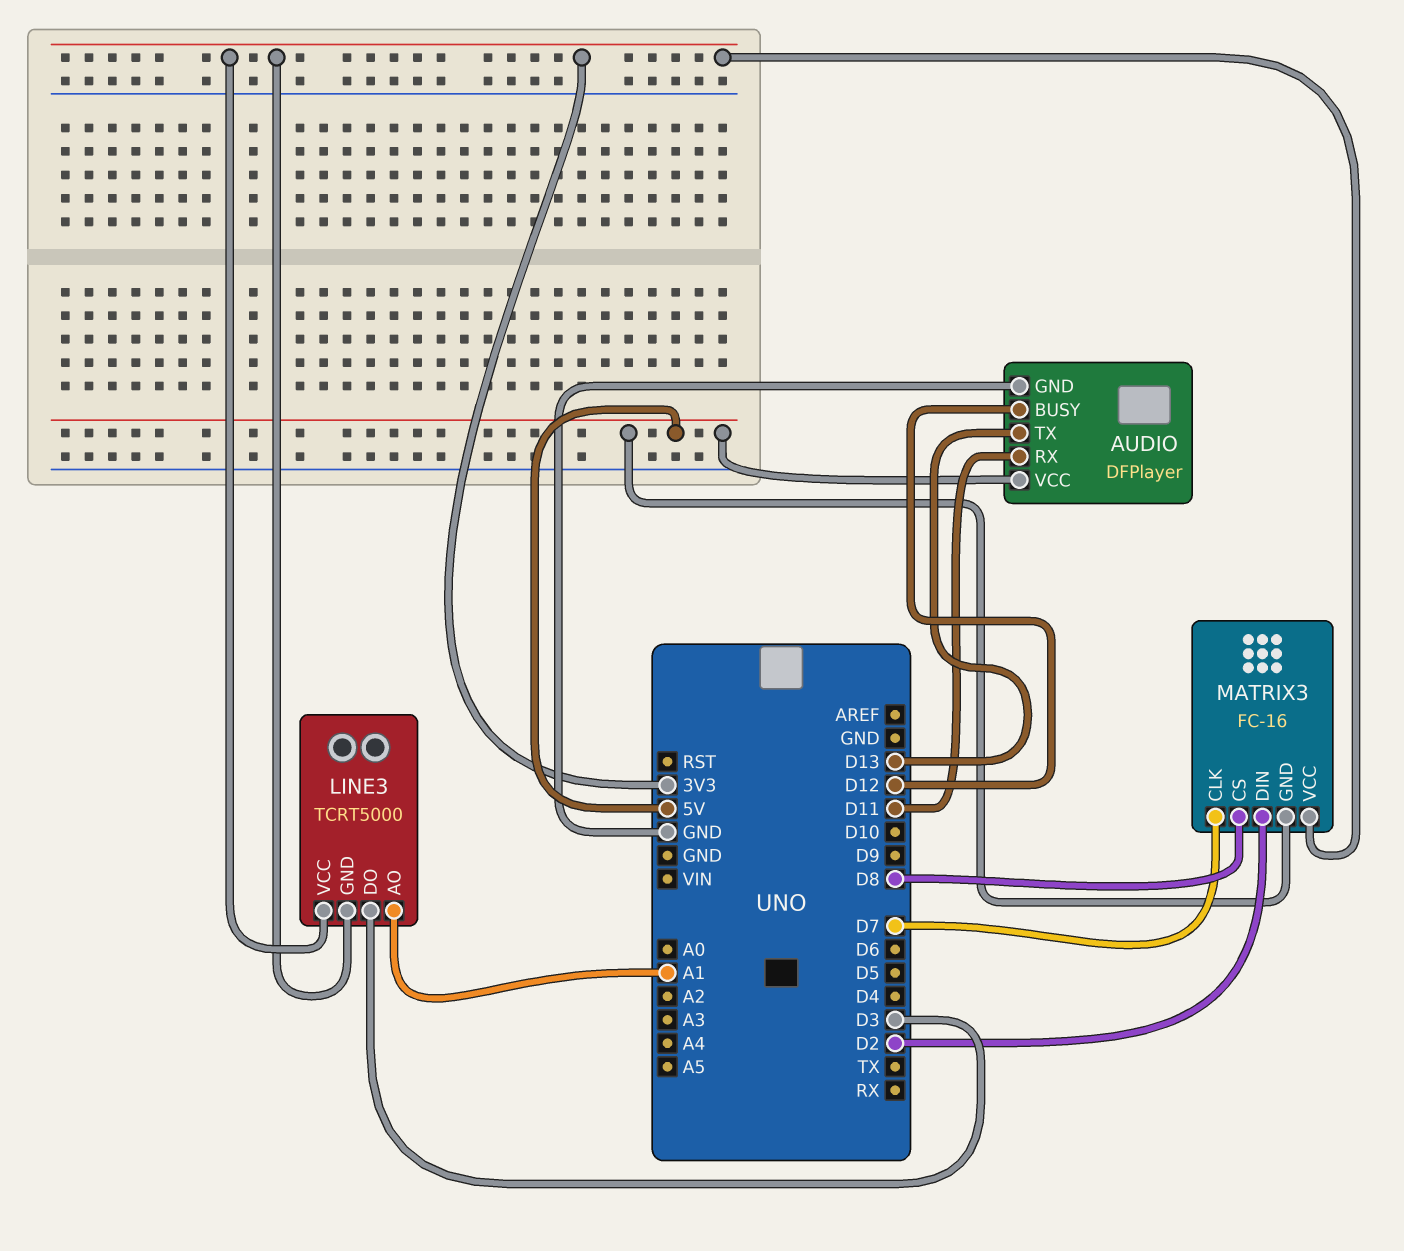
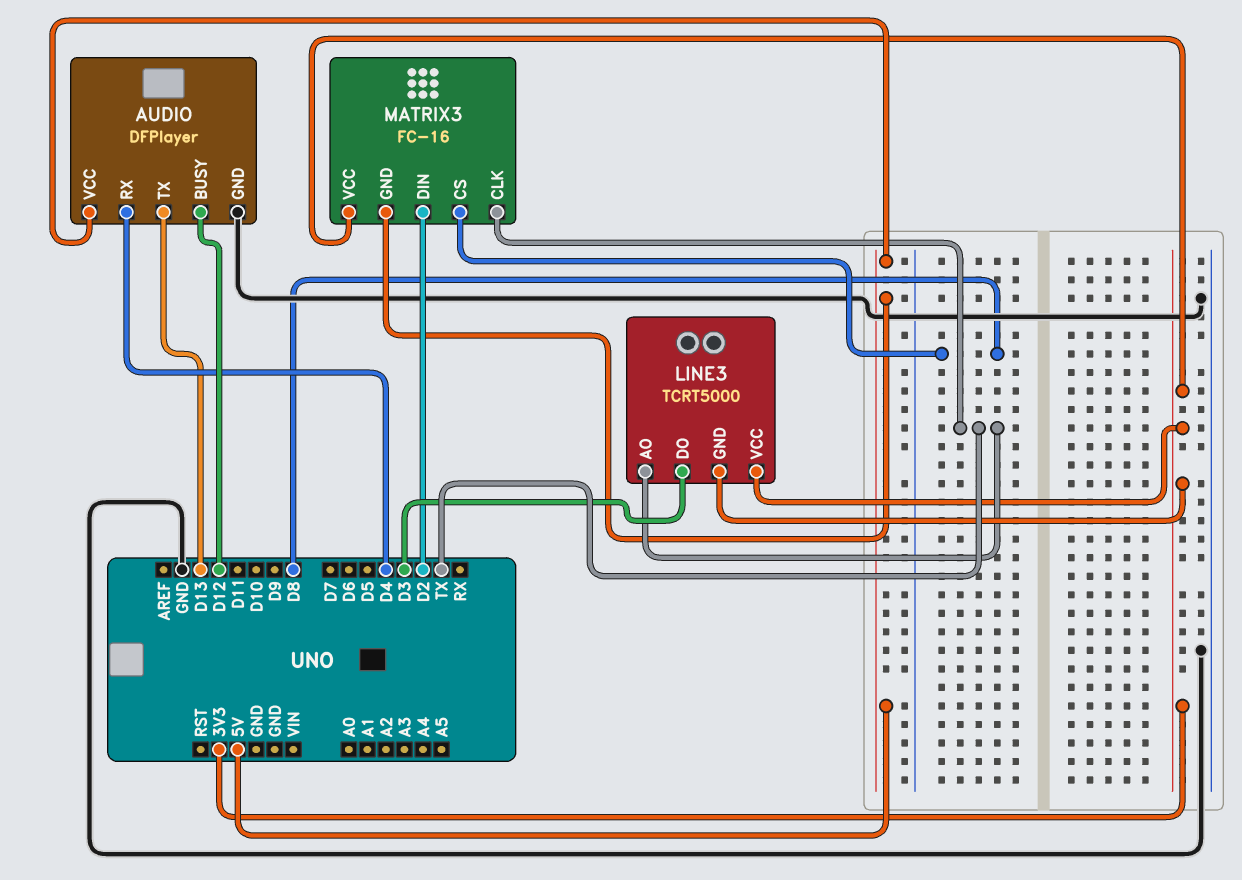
AUDIO pin RX: D11 -> D4
LINE3 pin AO: A1 -> TX
MATRIX3 pin CLK: D7 -> TX

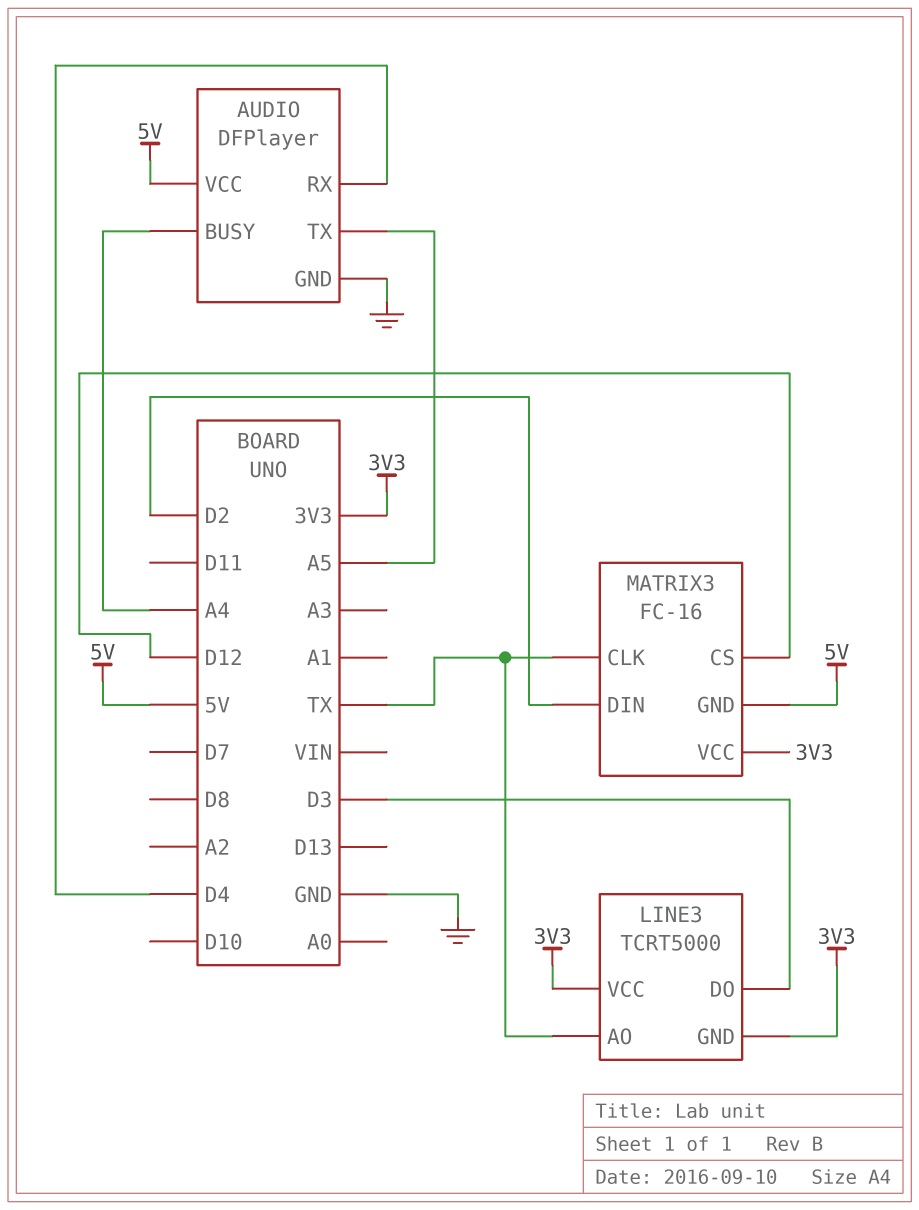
AUDIO pin BUSY: D12 -> A4
AUDIO pin TX: D13 -> A5
MATRIX3 pin CS: D8 -> D12

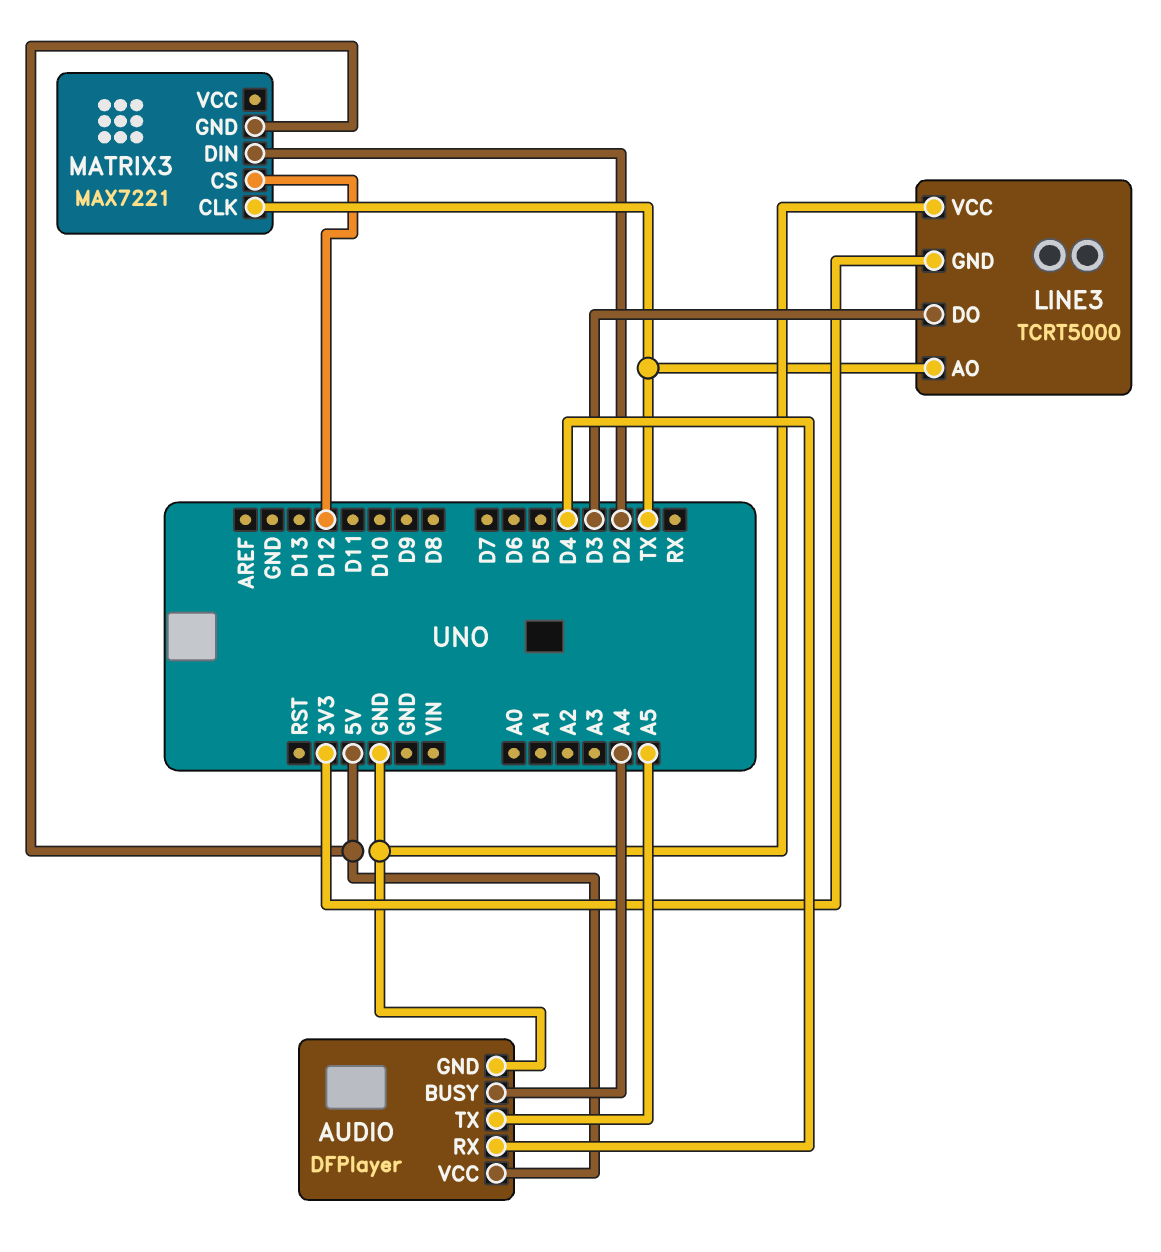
LINE3 pin VCC: 3V3 -> GND
MATRIX3: FC-16 -> MAX7221
MATRIX3 pin VCC: 3V3 -> none

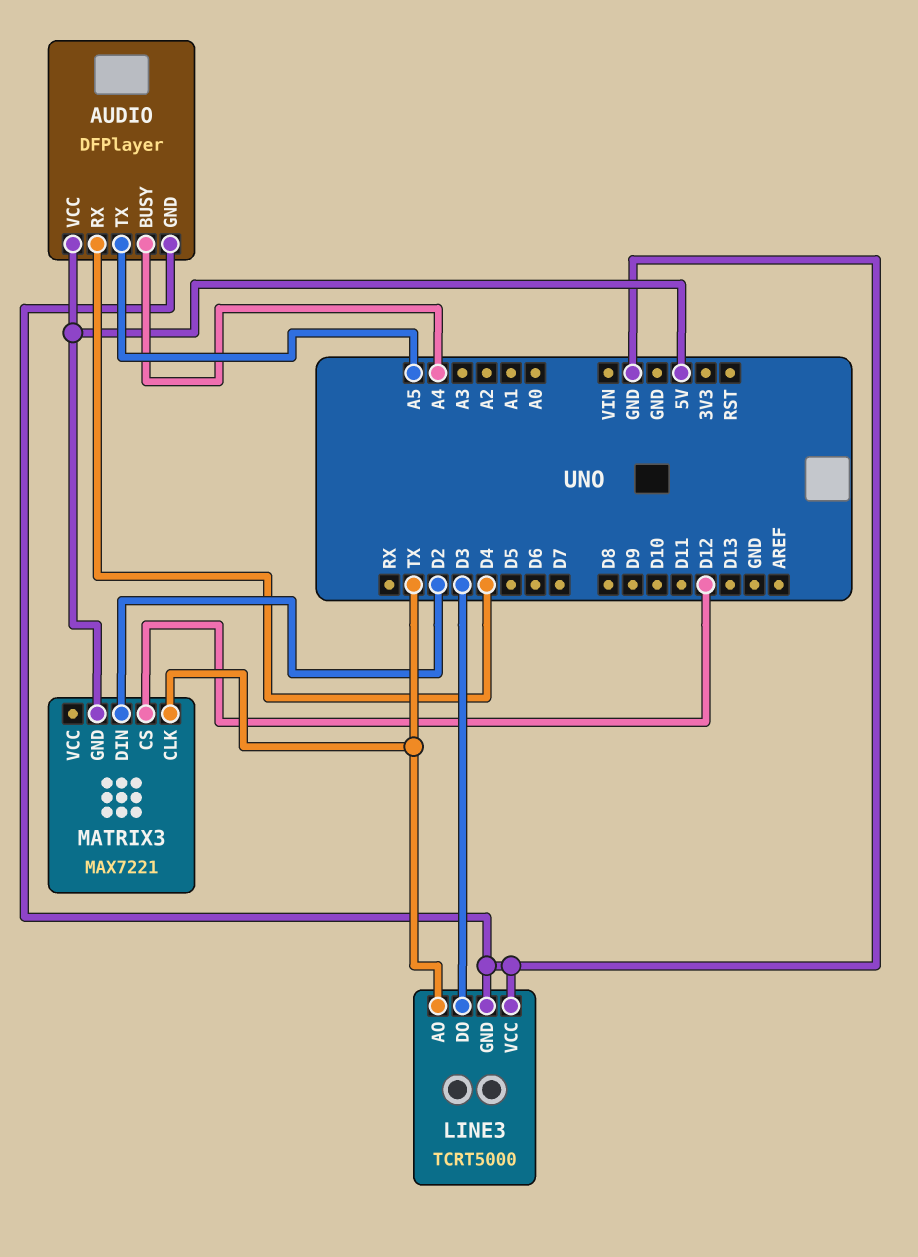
LINE3 pin GND: 3V3 -> GND

